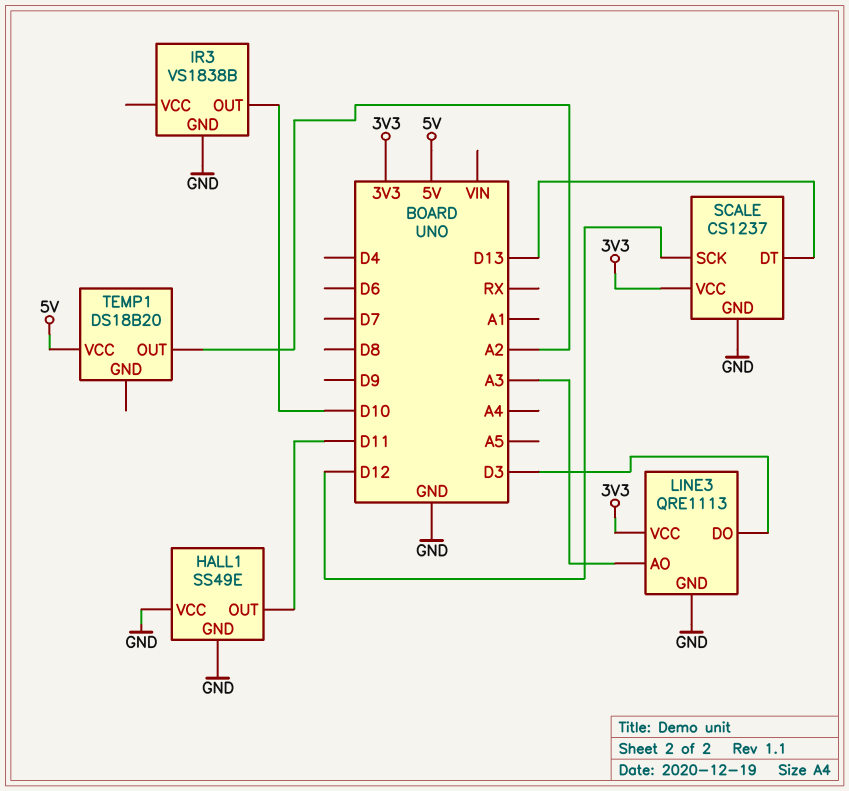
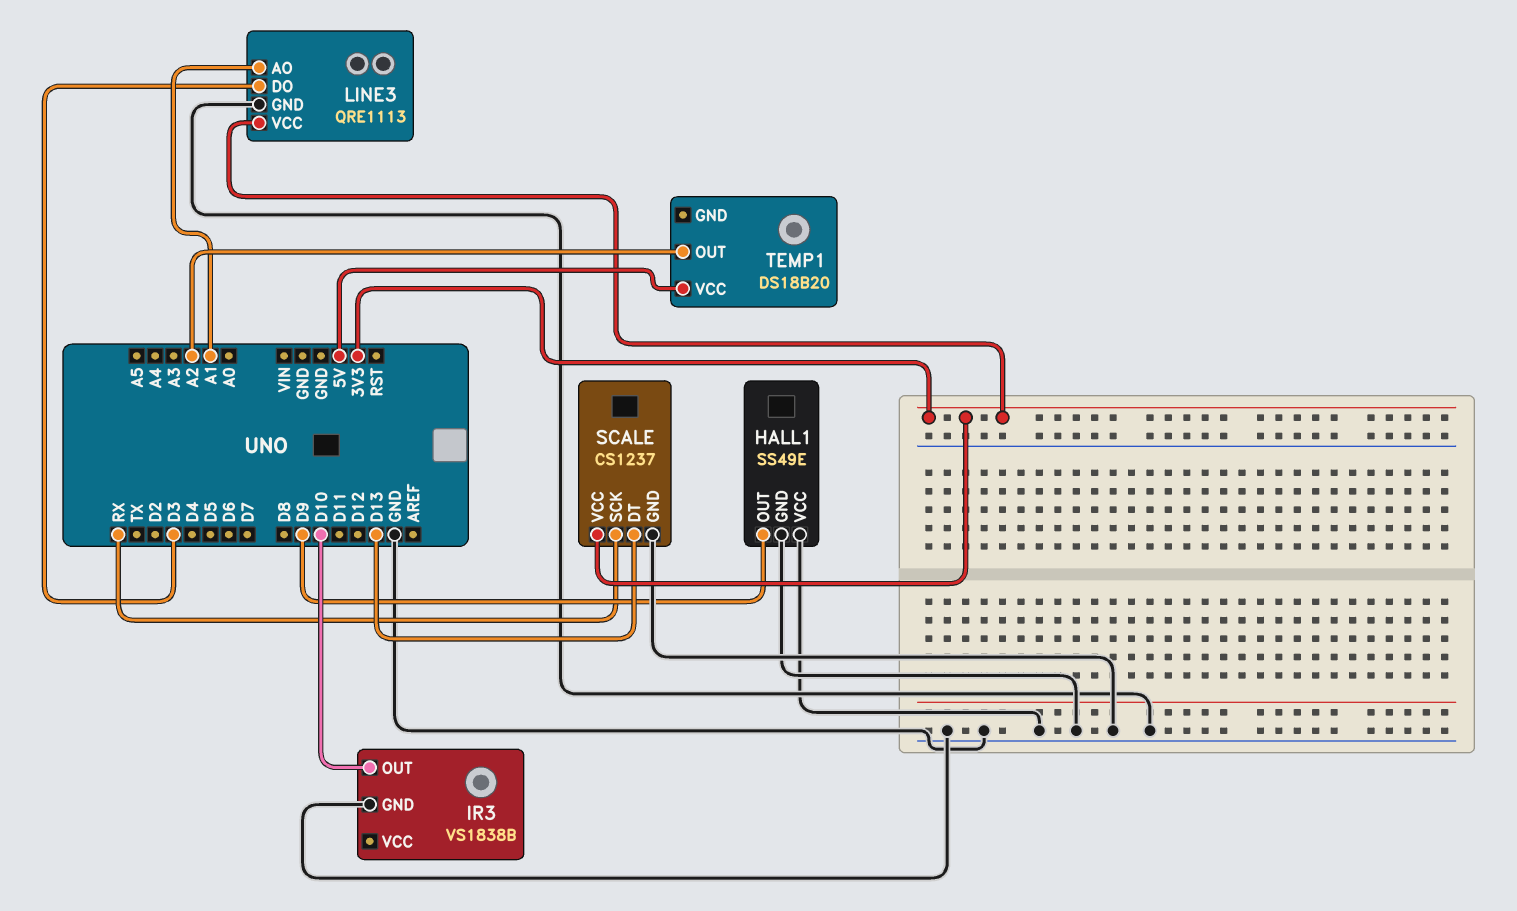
HALL1 pin OUT: D11 -> D9
LINE3 pin AO: A3 -> A1
SCALE pin SCK: D12 -> RX

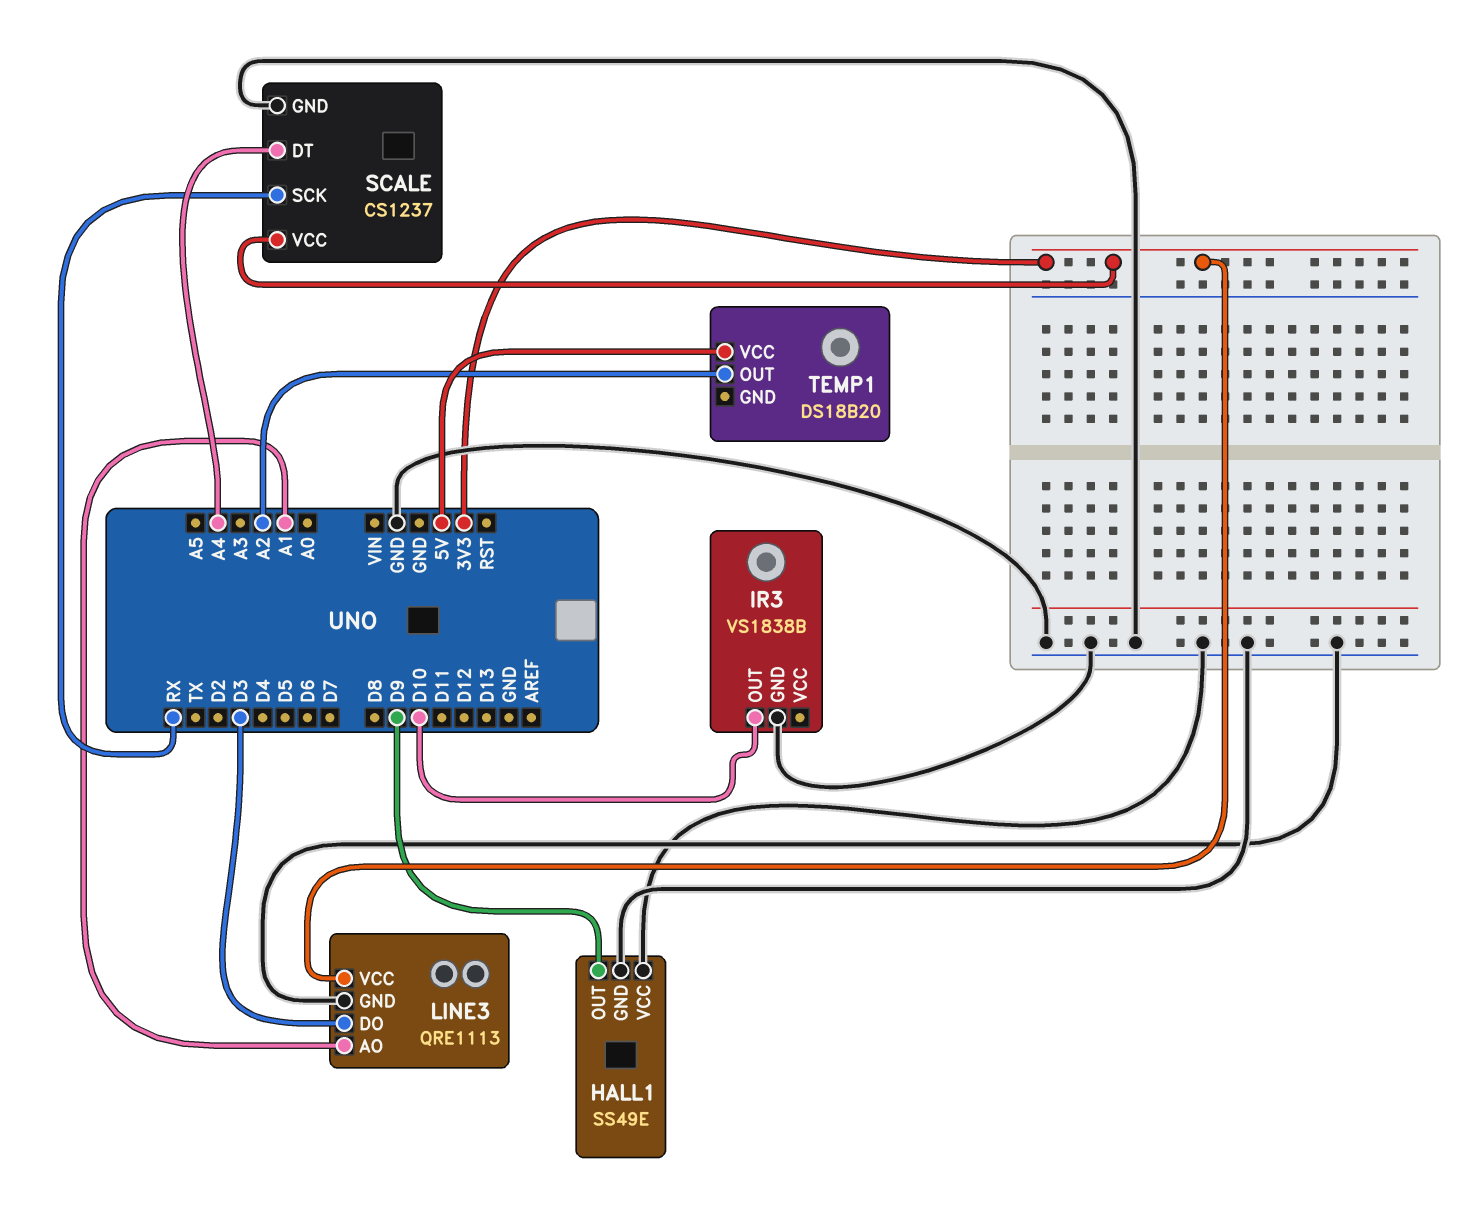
SCALE pin DT: D13 -> A4

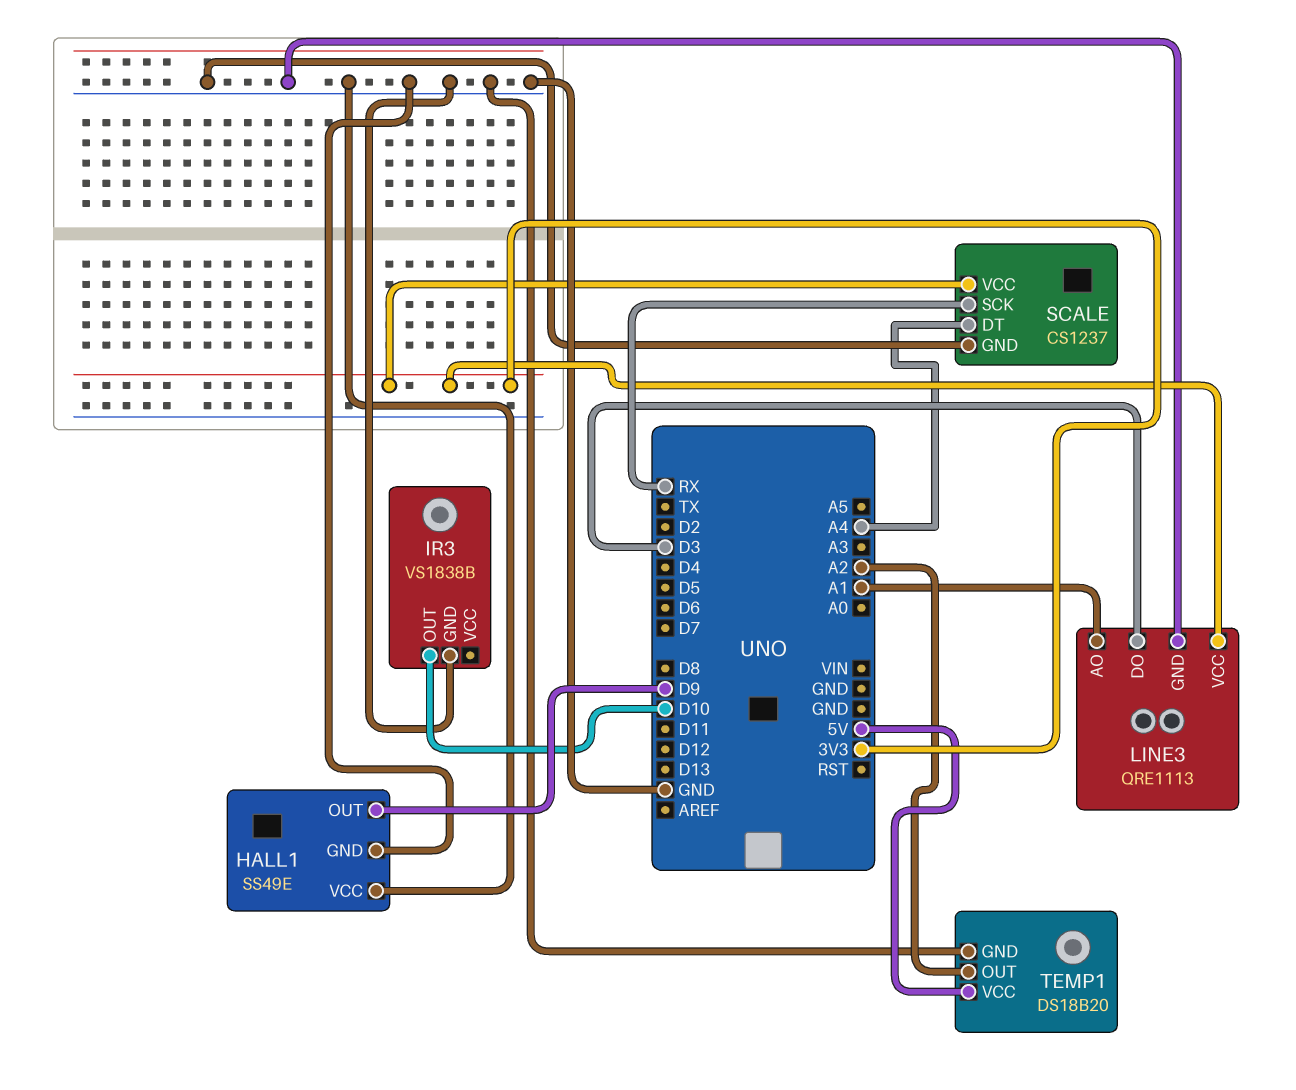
TEMP1 pin GND: none -> GND

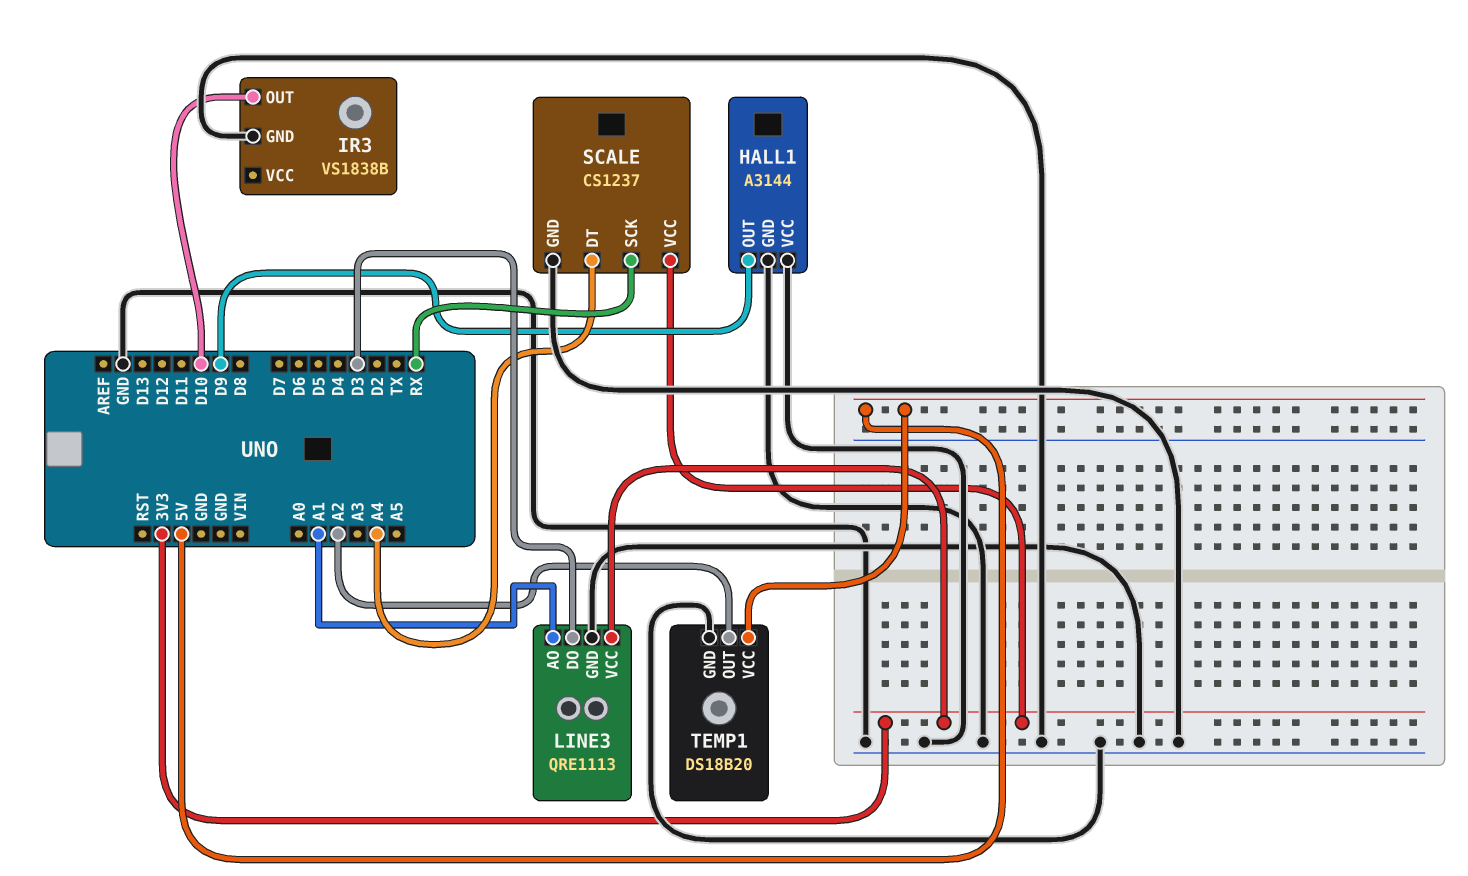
HALL1: SS49E -> A3144

